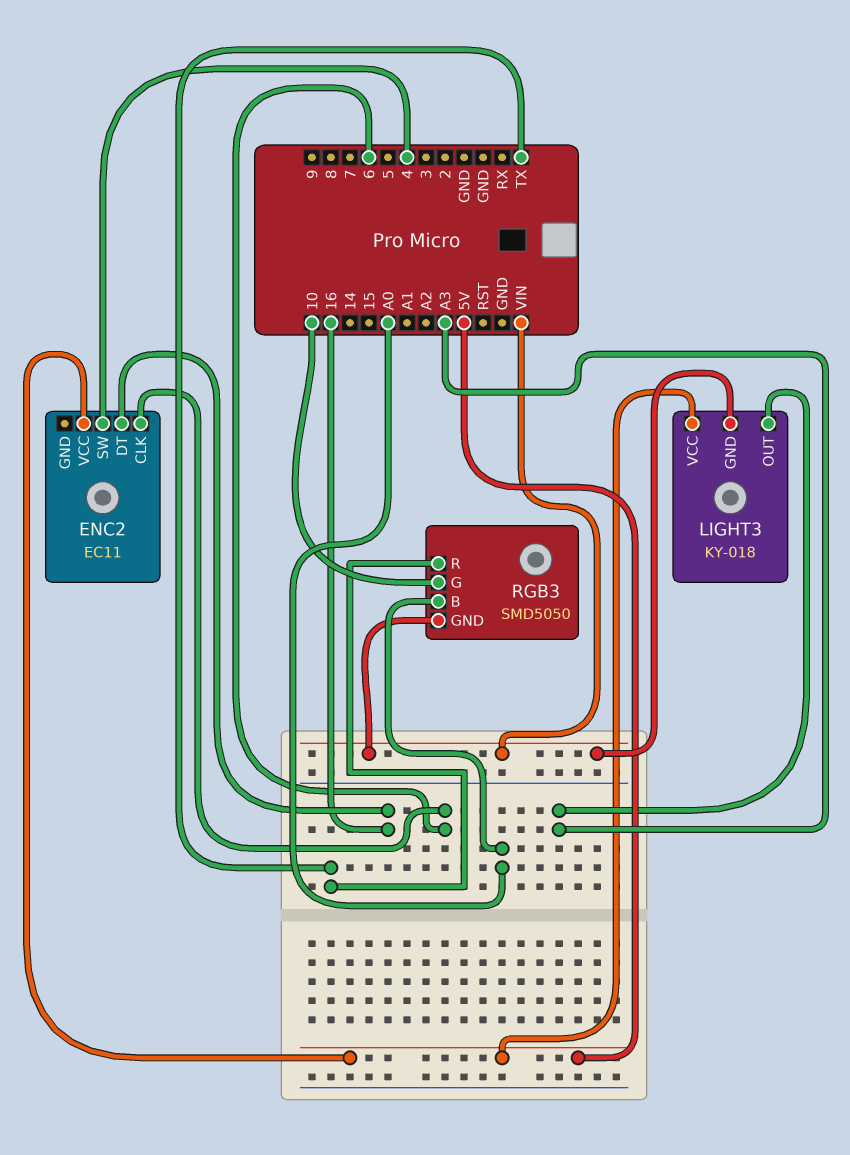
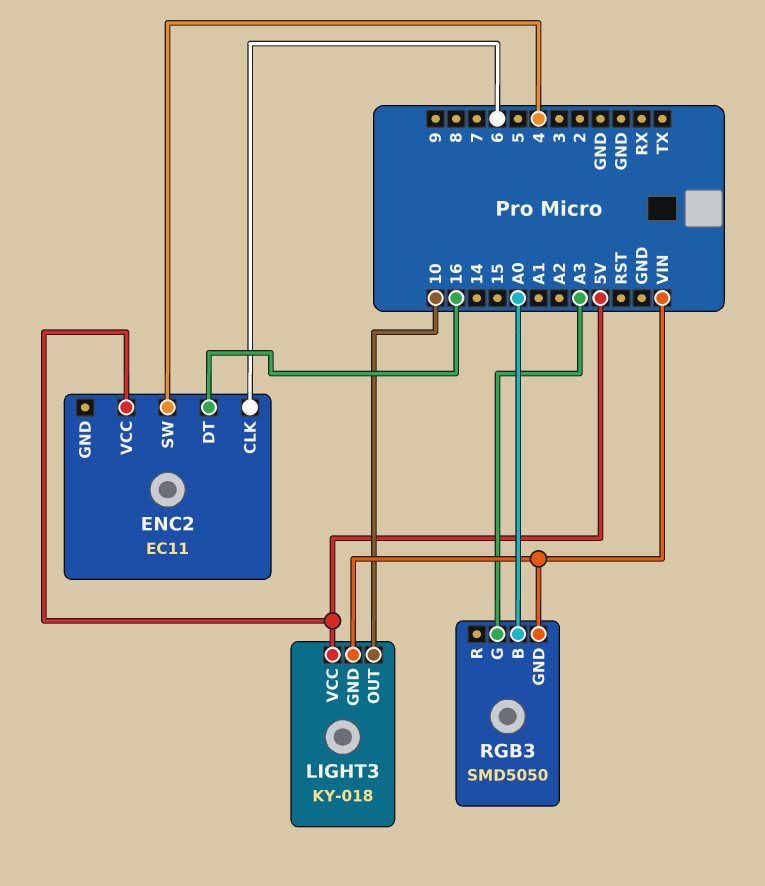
LIGHT3 pin OUT: A3 -> 10
RGB3 pin G: 10 -> A3
RGB3 pin R: TX -> none

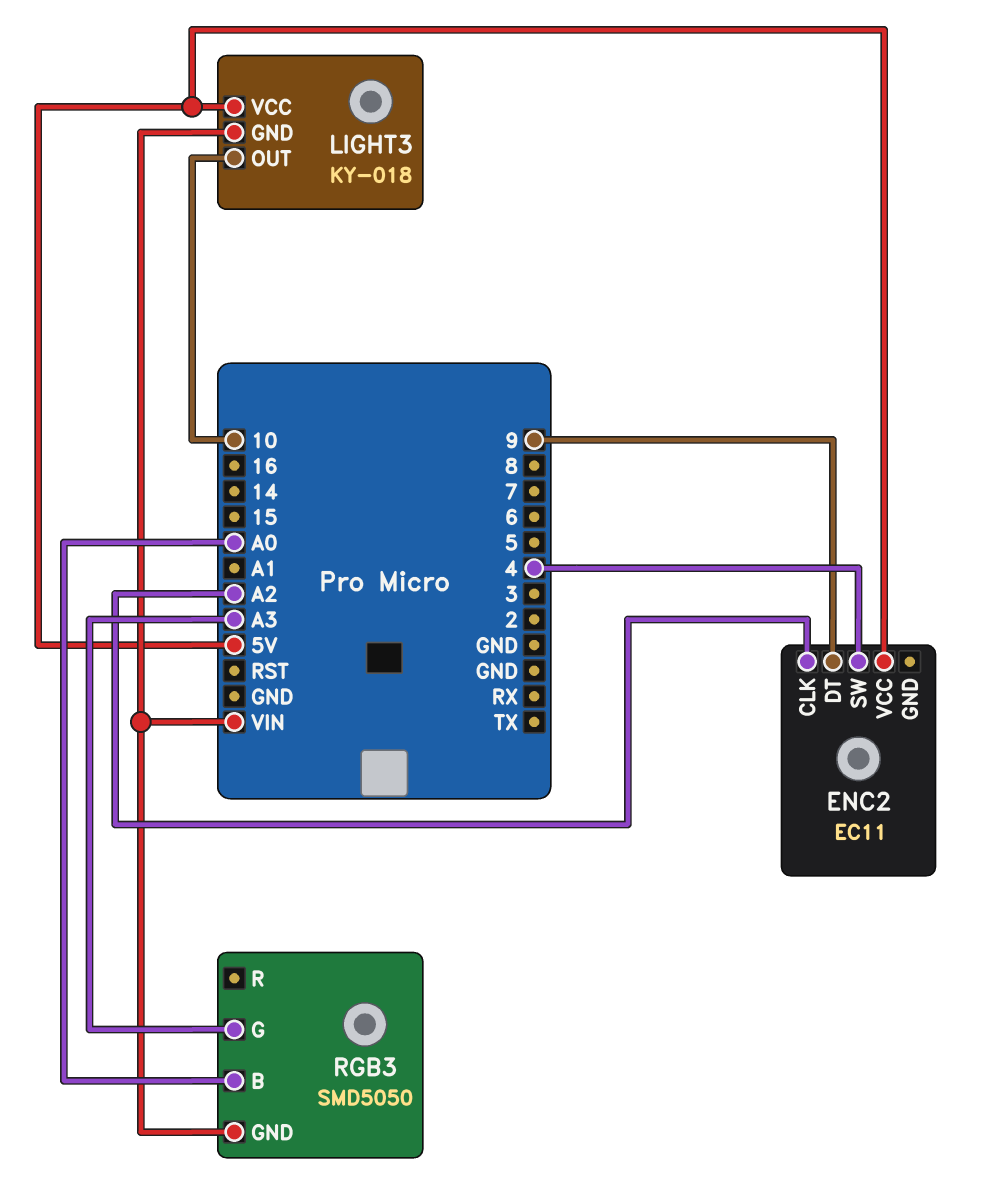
ENC2 pin CLK: 6 -> A2
ENC2 pin DT: 16 -> 9

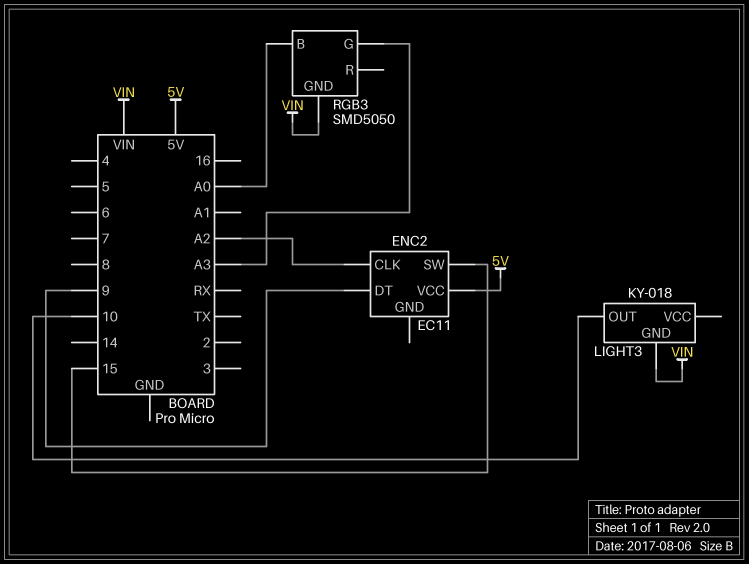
ENC2 pin SW: 4 -> 15
LIGHT3 pin VCC: 5V -> none

